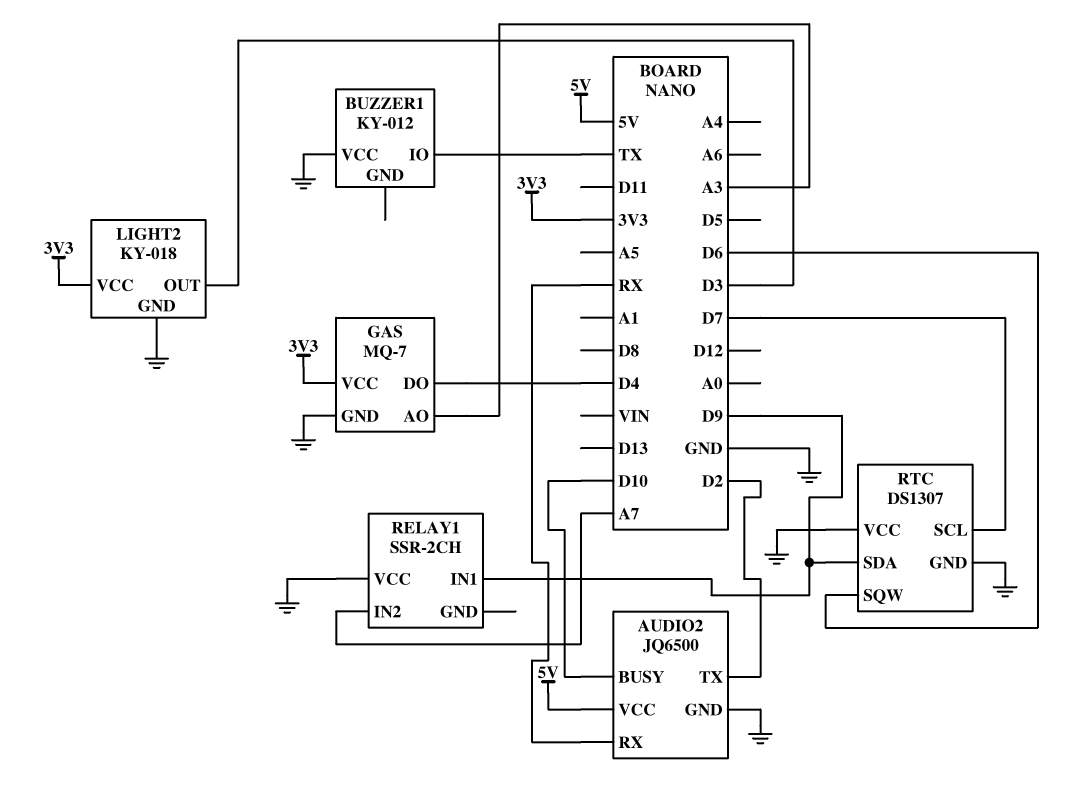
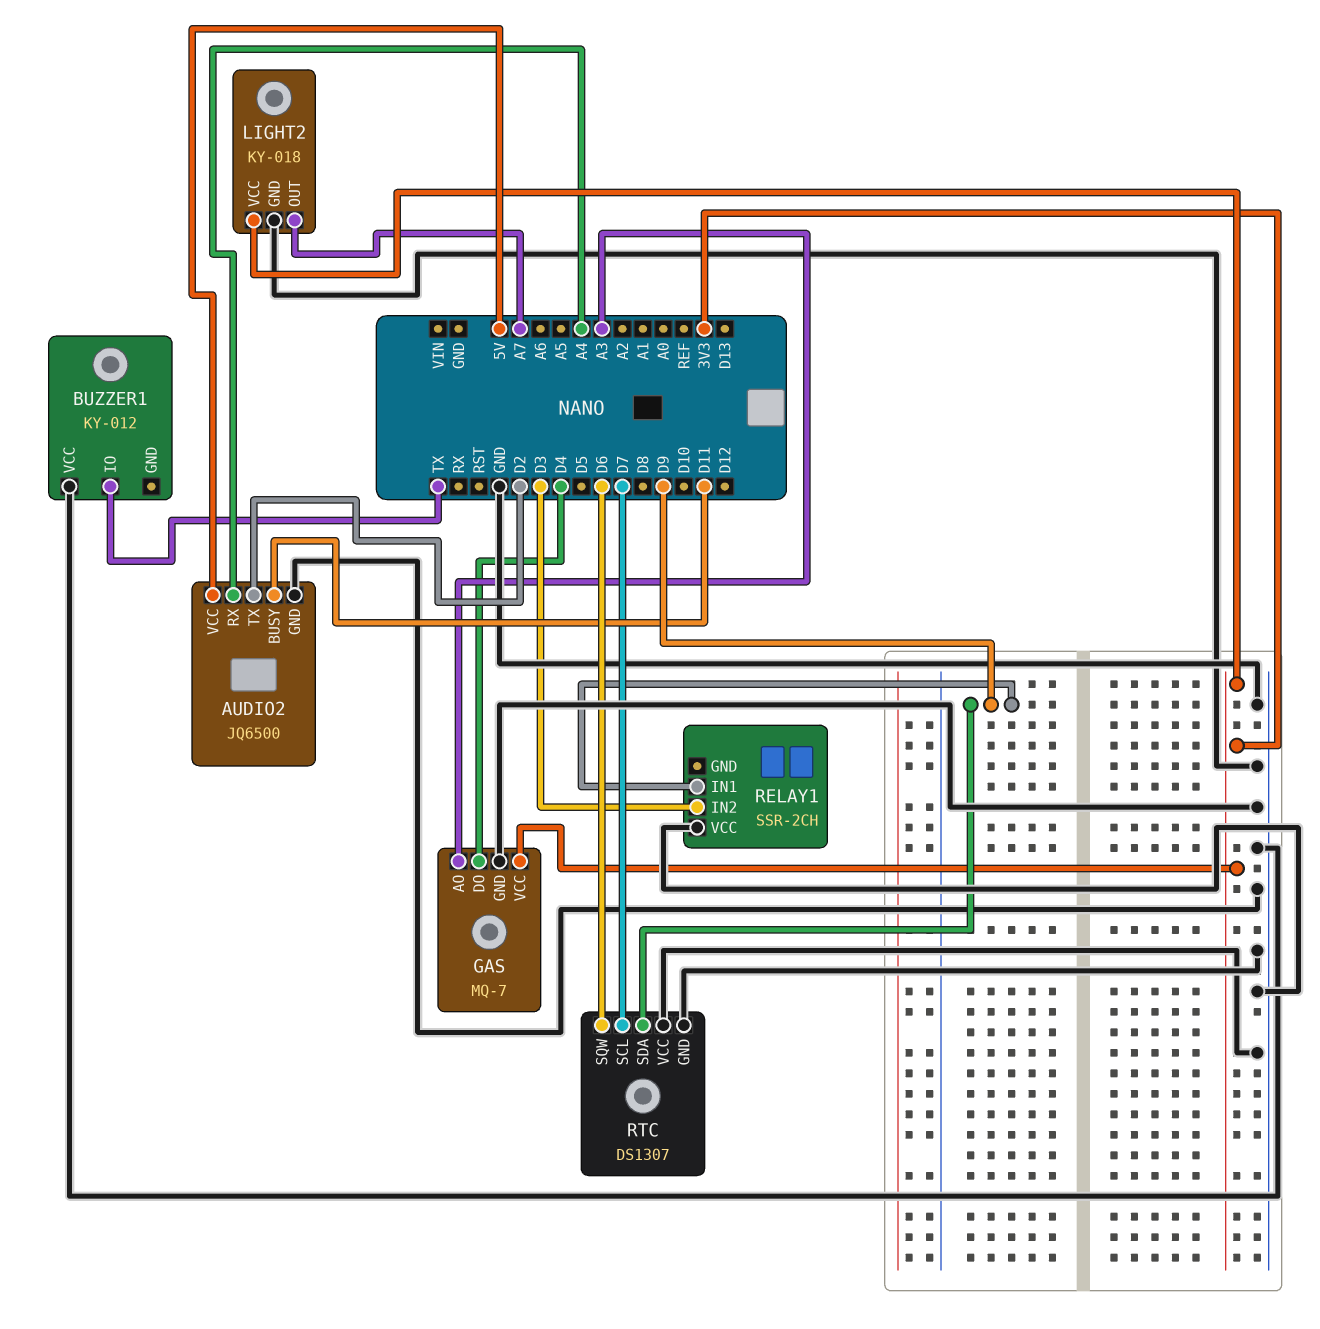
AUDIO2 pin BUSY: D10 -> D11
AUDIO2 pin RX: RX -> A4
LIGHT2 pin OUT: D3 -> A7
RELAY1 pin IN2: A7 -> D3

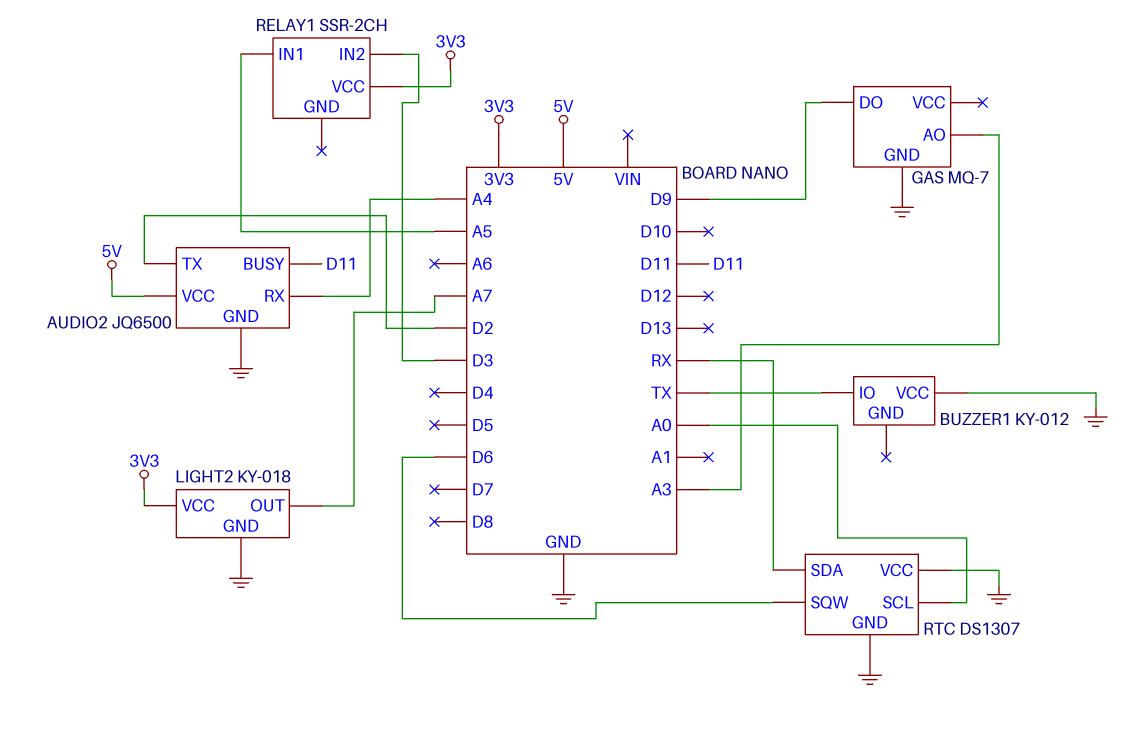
GAS pin DO: D4 -> D9
GAS pin VCC: 3V3 -> none
RELAY1 pin IN1: D9 -> A5
RELAY1 pin VCC: GND -> 3V3
RTC pin SCL: D7 -> A0
RTC pin SDA: D9 -> RX

